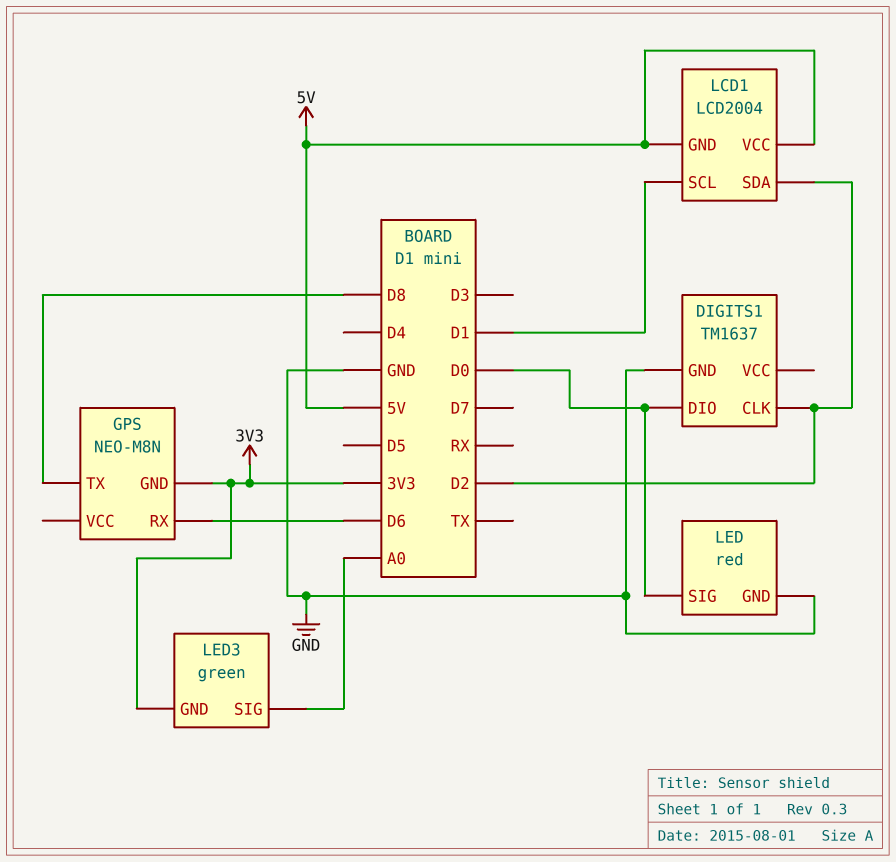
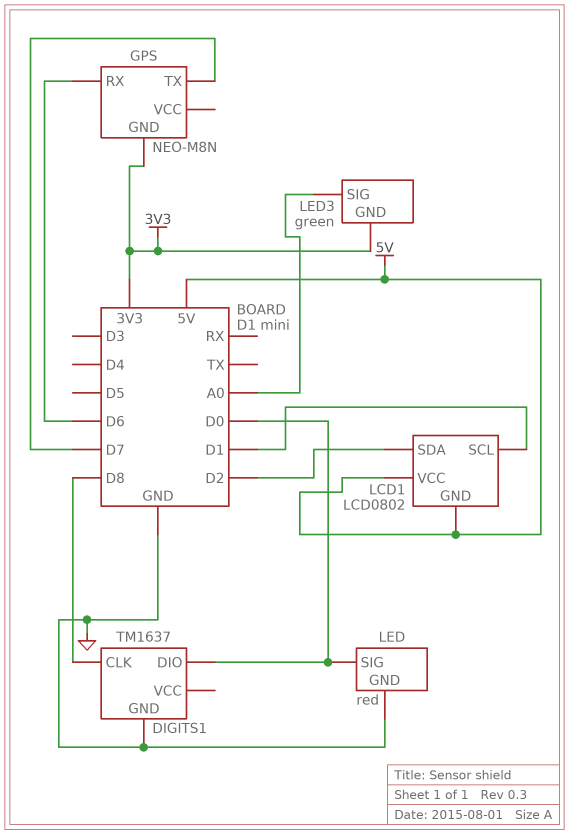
DIGITS1 pin CLK: D2 -> D8
GPS pin TX: D8 -> D7
LCD1: LCD2004 -> LCD0802

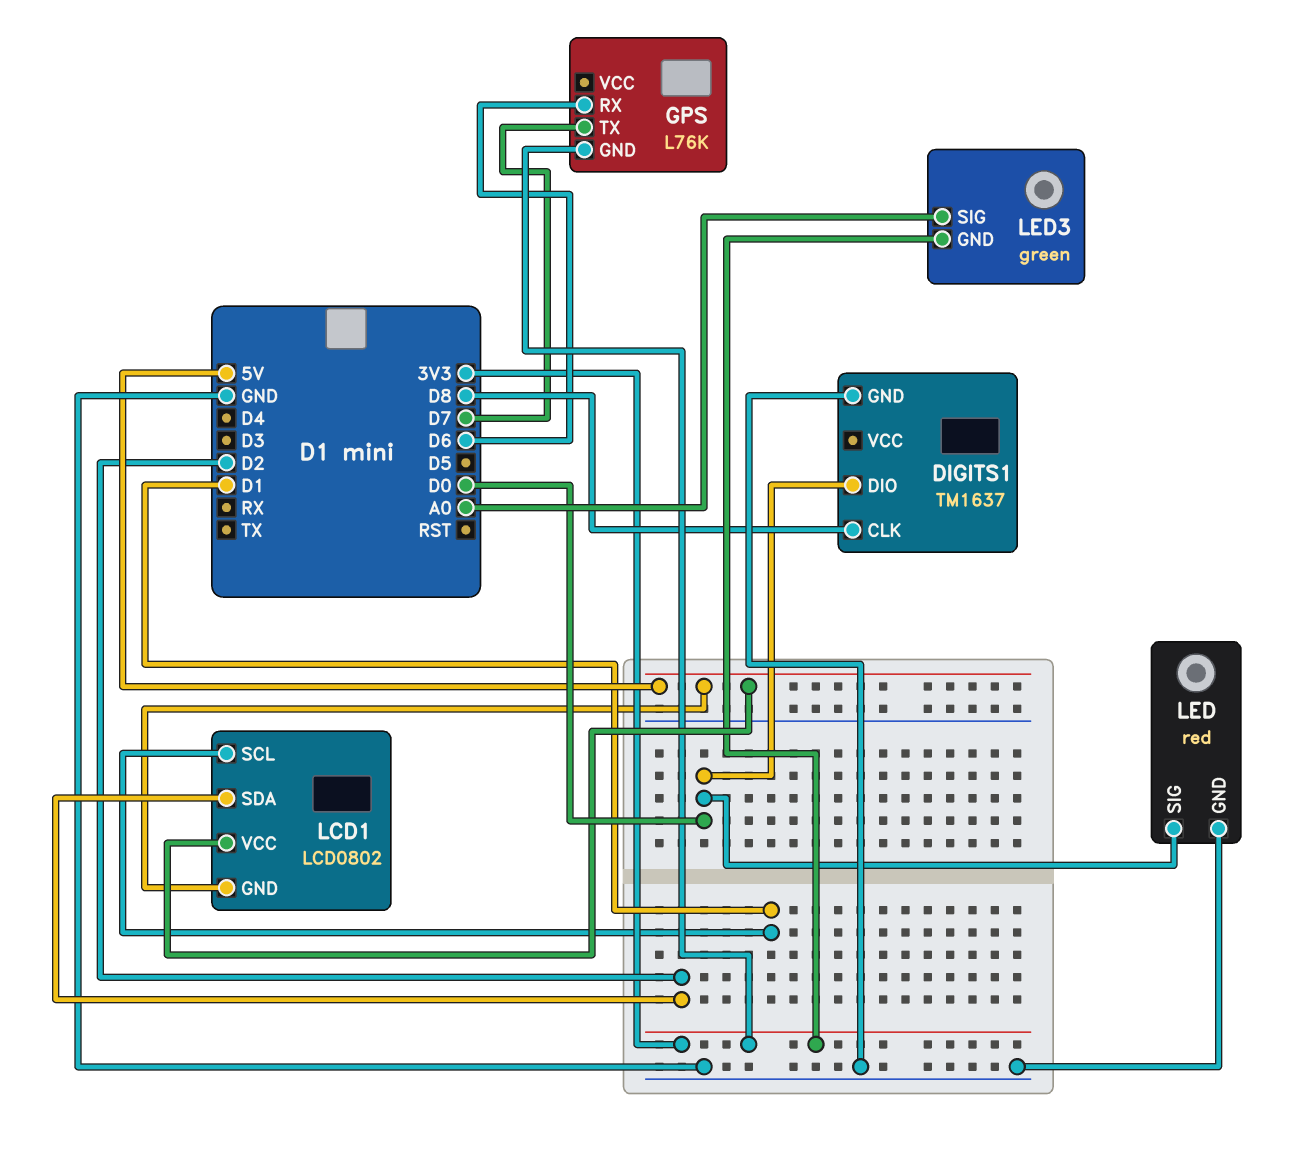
GPS: NEO-M8N -> L76K

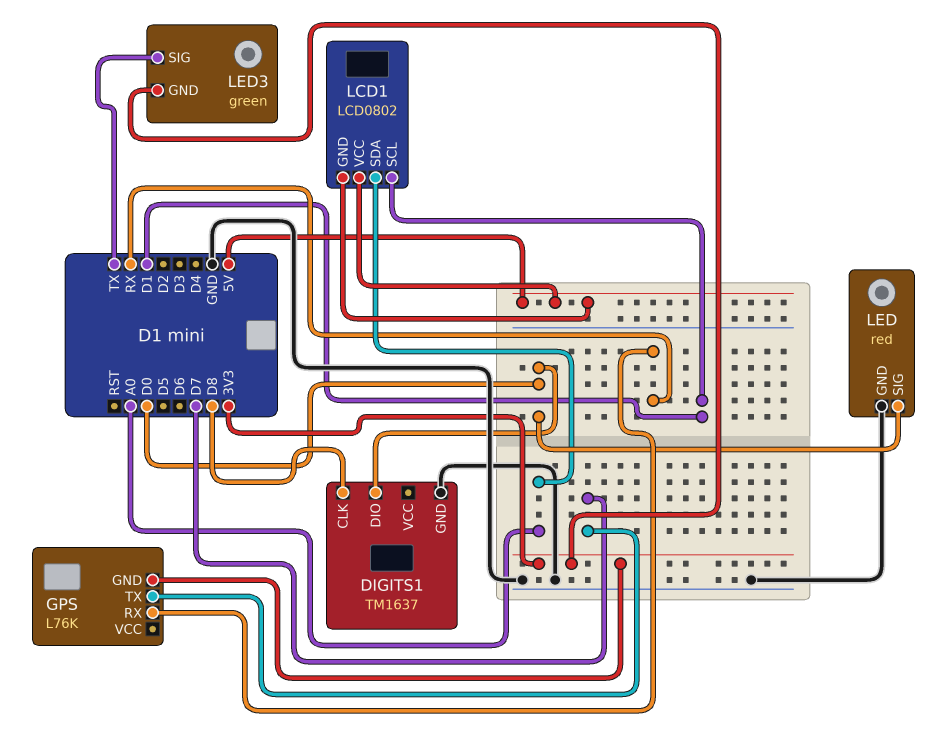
GPS pin RX: D6 -> RX
LCD1 pin SDA: D2 -> A0
LED3 pin SIG: A0 -> TX

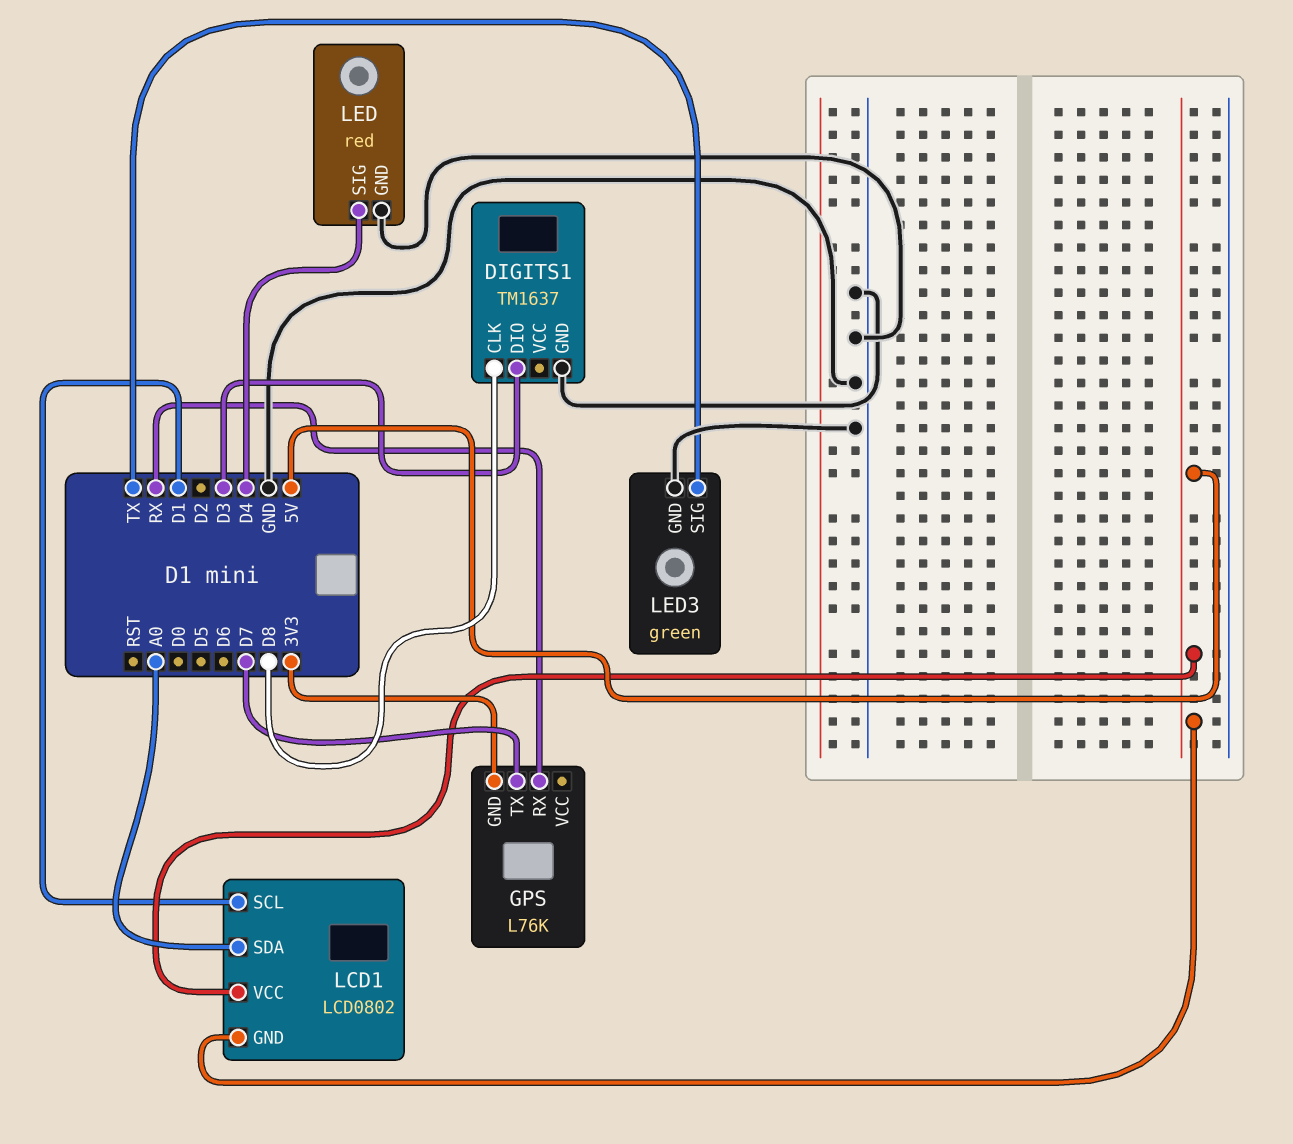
DIGITS1 pin DIO: D0 -> D3
LED pin SIG: D0 -> D4
LED3 pin GND: 3V3 -> GND

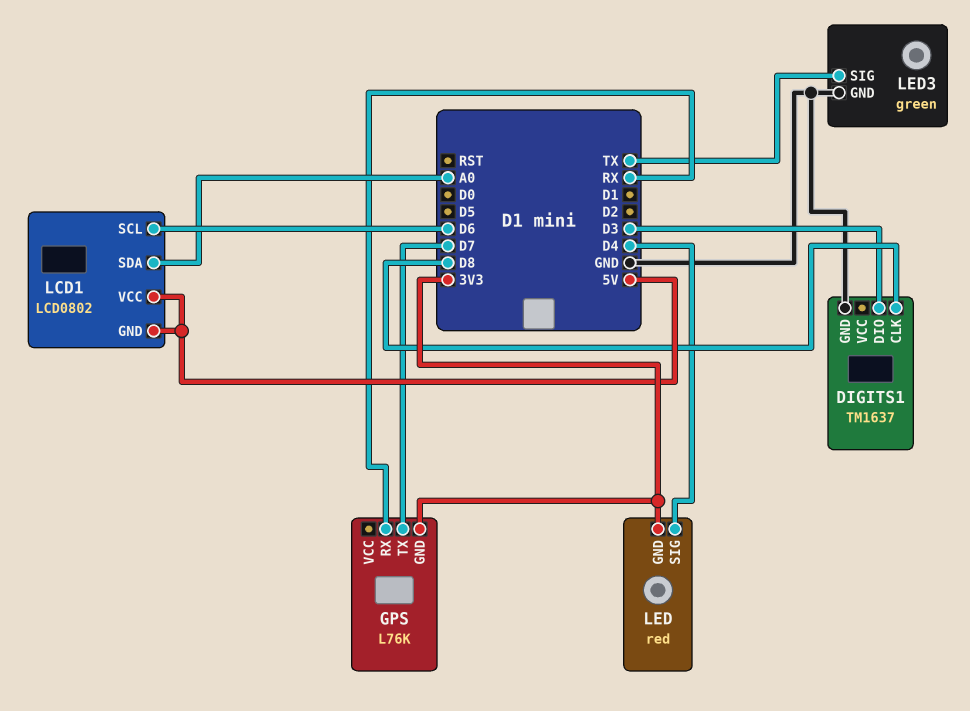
LCD1 pin SCL: D1 -> D6
LED pin GND: GND -> 3V3

